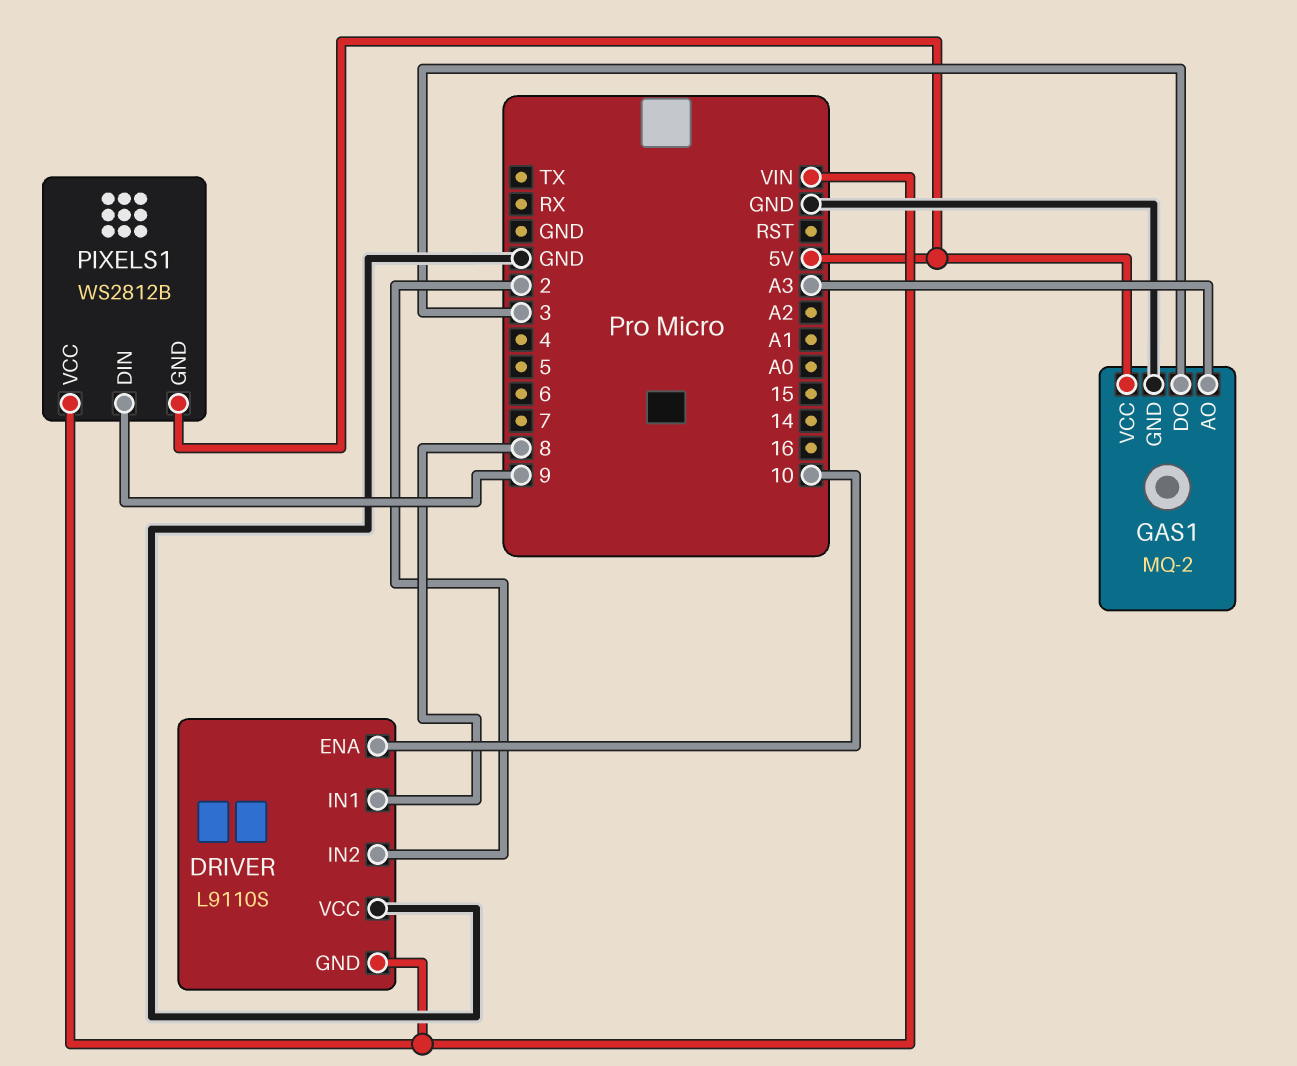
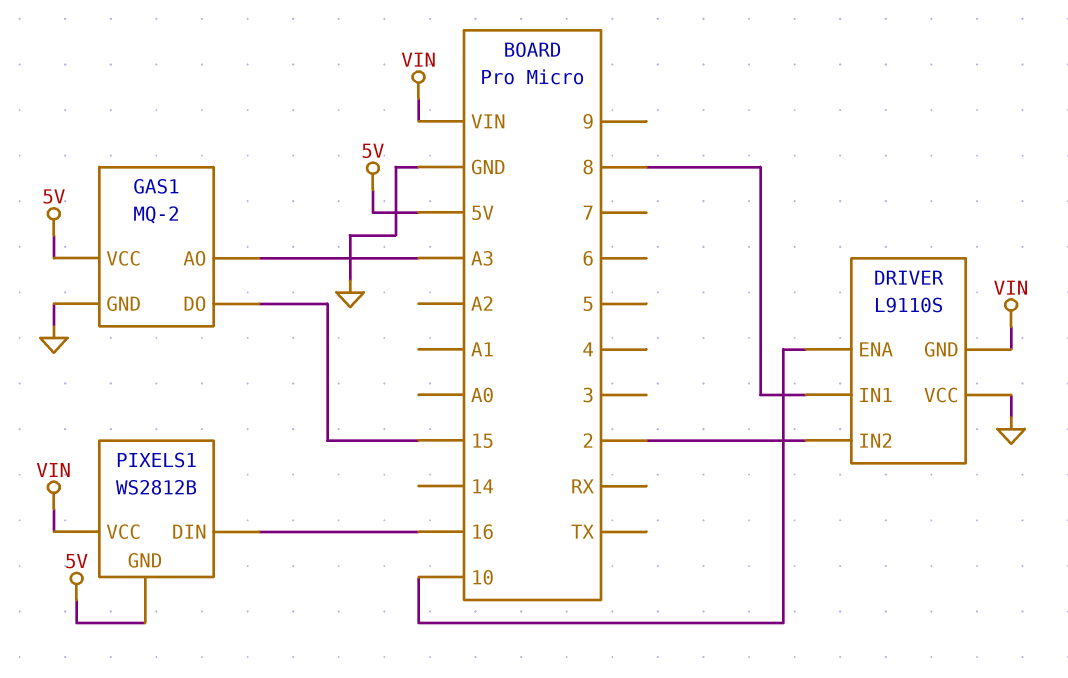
GAS1 pin DO: 3 -> 15
PIXELS1 pin DIN: 9 -> 16

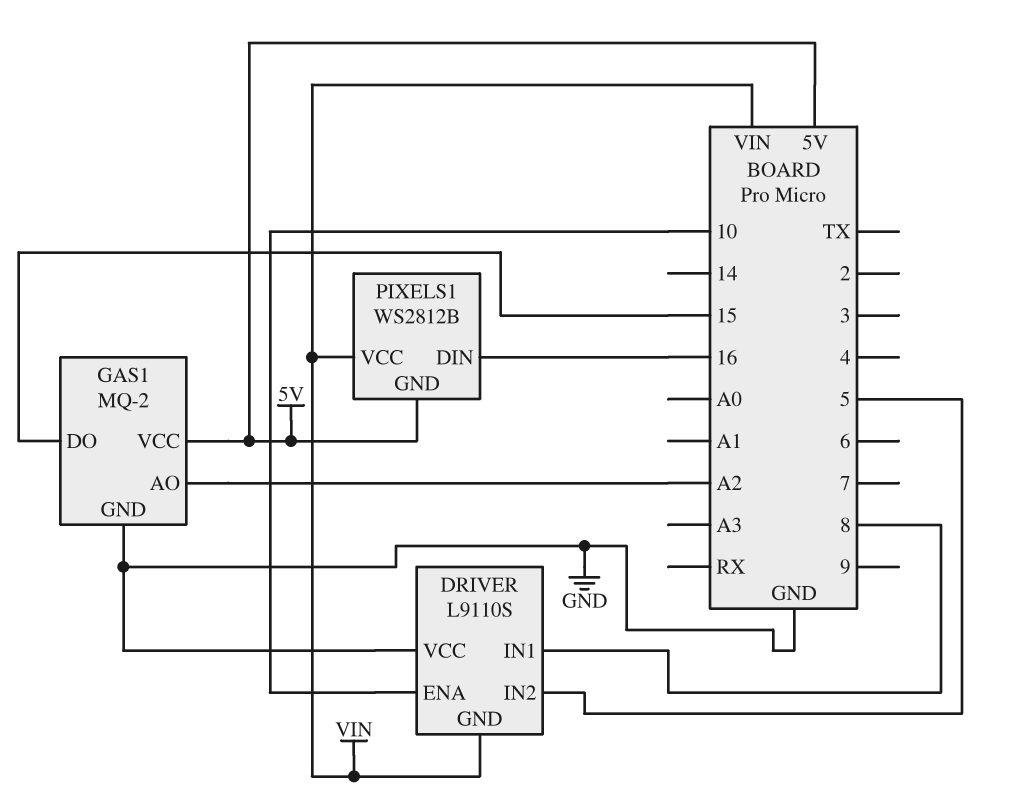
DRIVER pin IN2: 2 -> 5
GAS1 pin AO: A3 -> A2

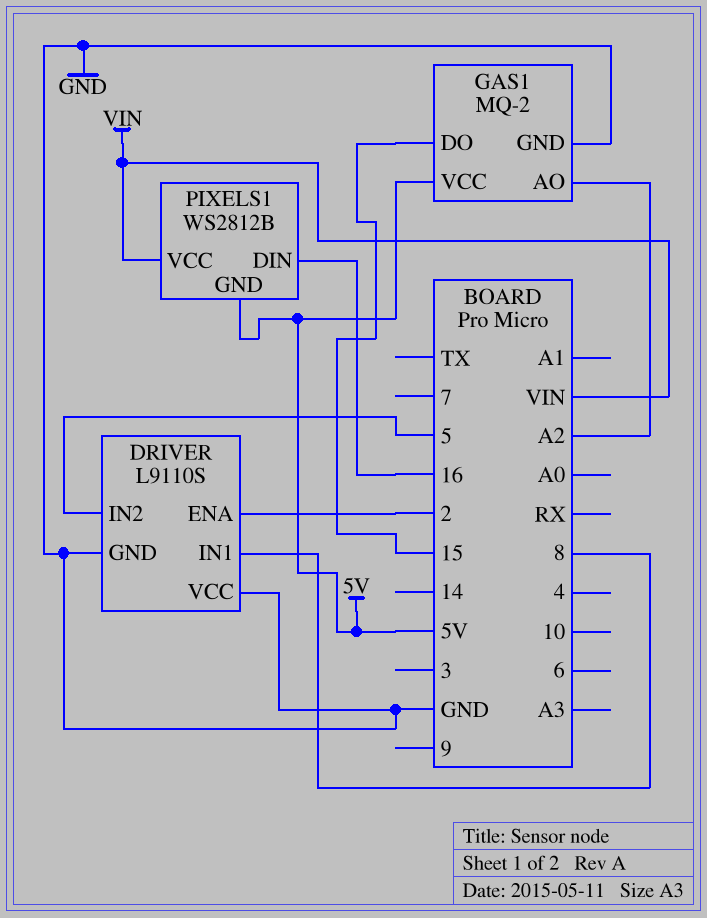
DRIVER pin ENA: 10 -> 2
DRIVER pin GND: VIN -> GND

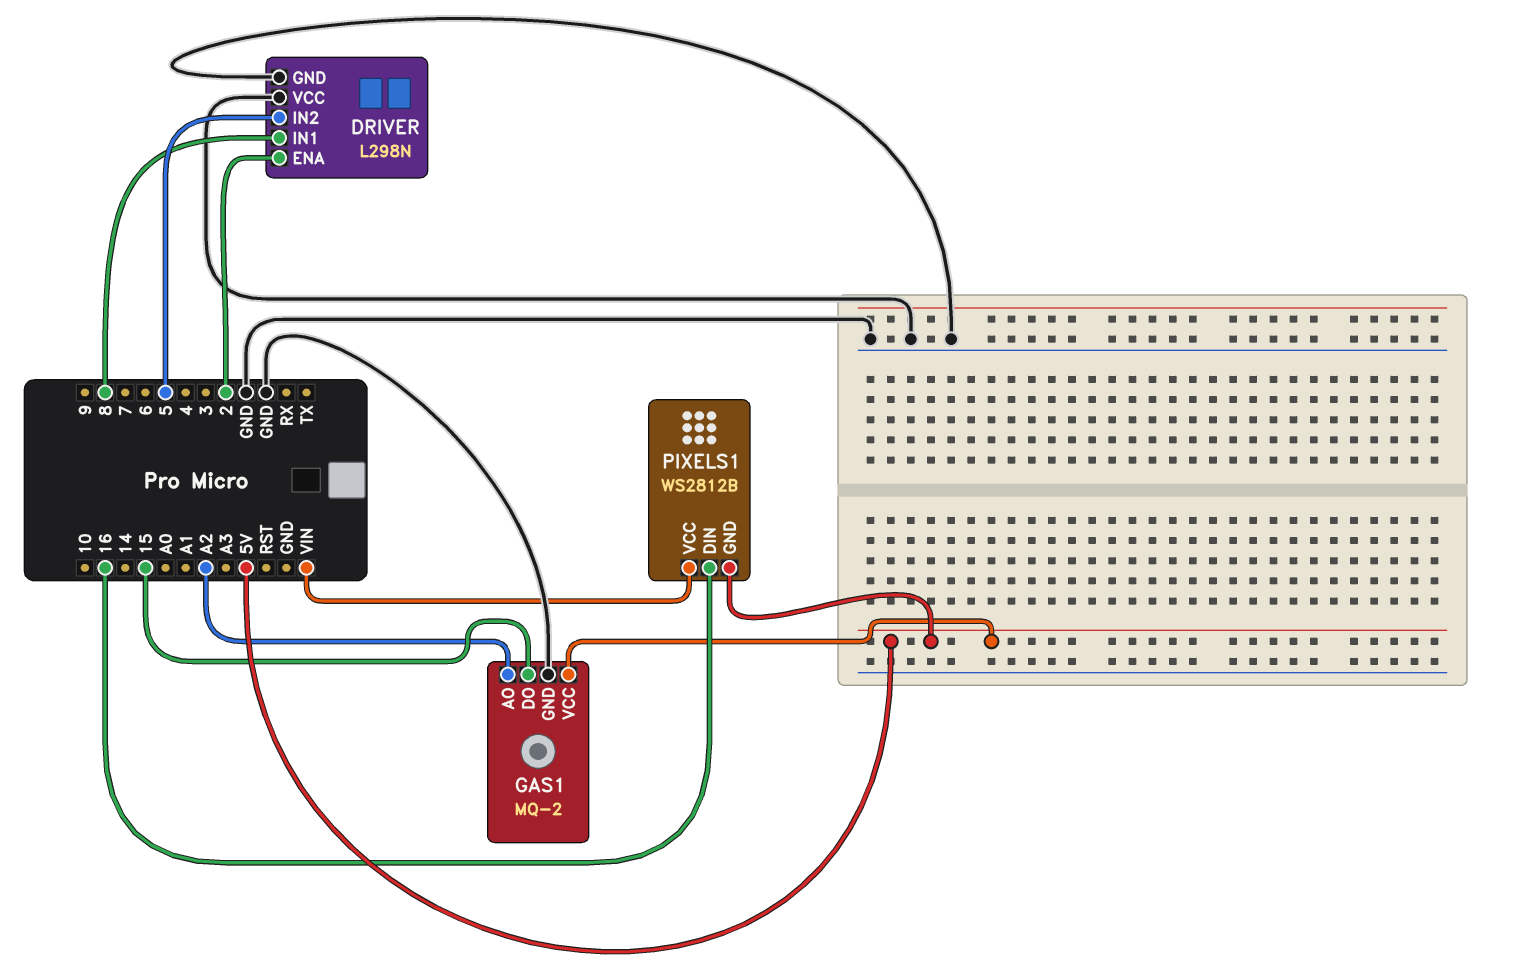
DRIVER: L9110S -> L298N

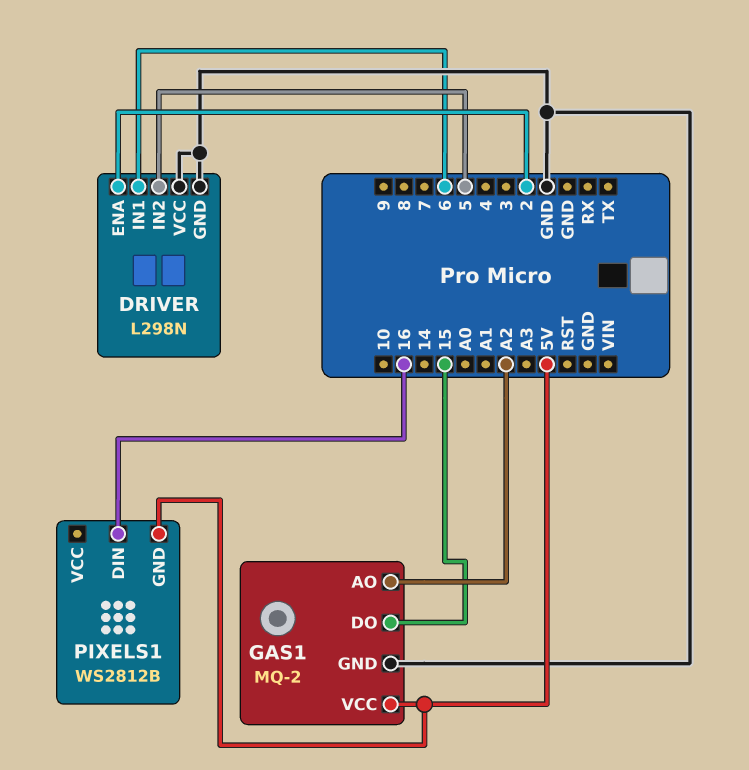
DRIVER pin IN1: 8 -> 6
PIXELS1 pin VCC: VIN -> none

